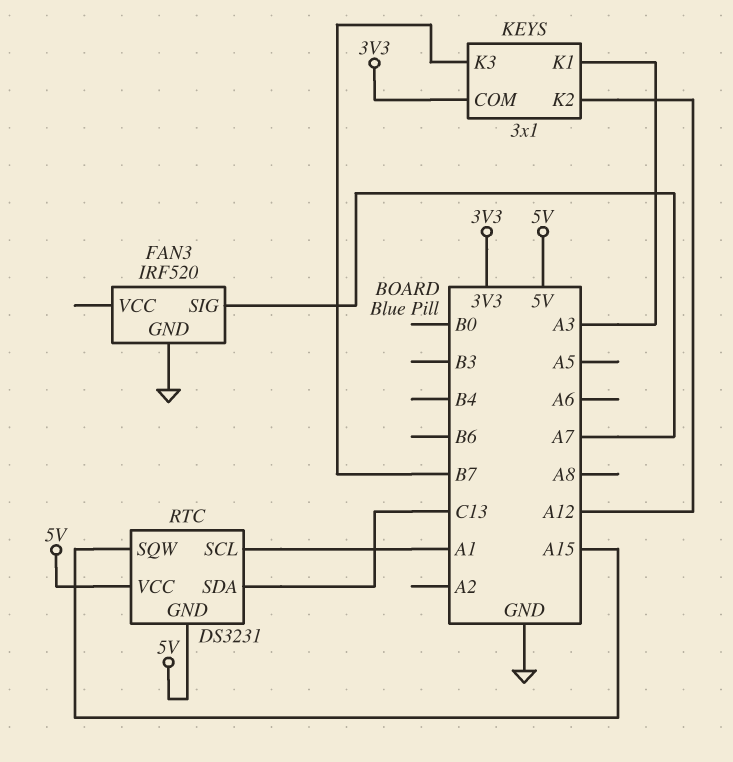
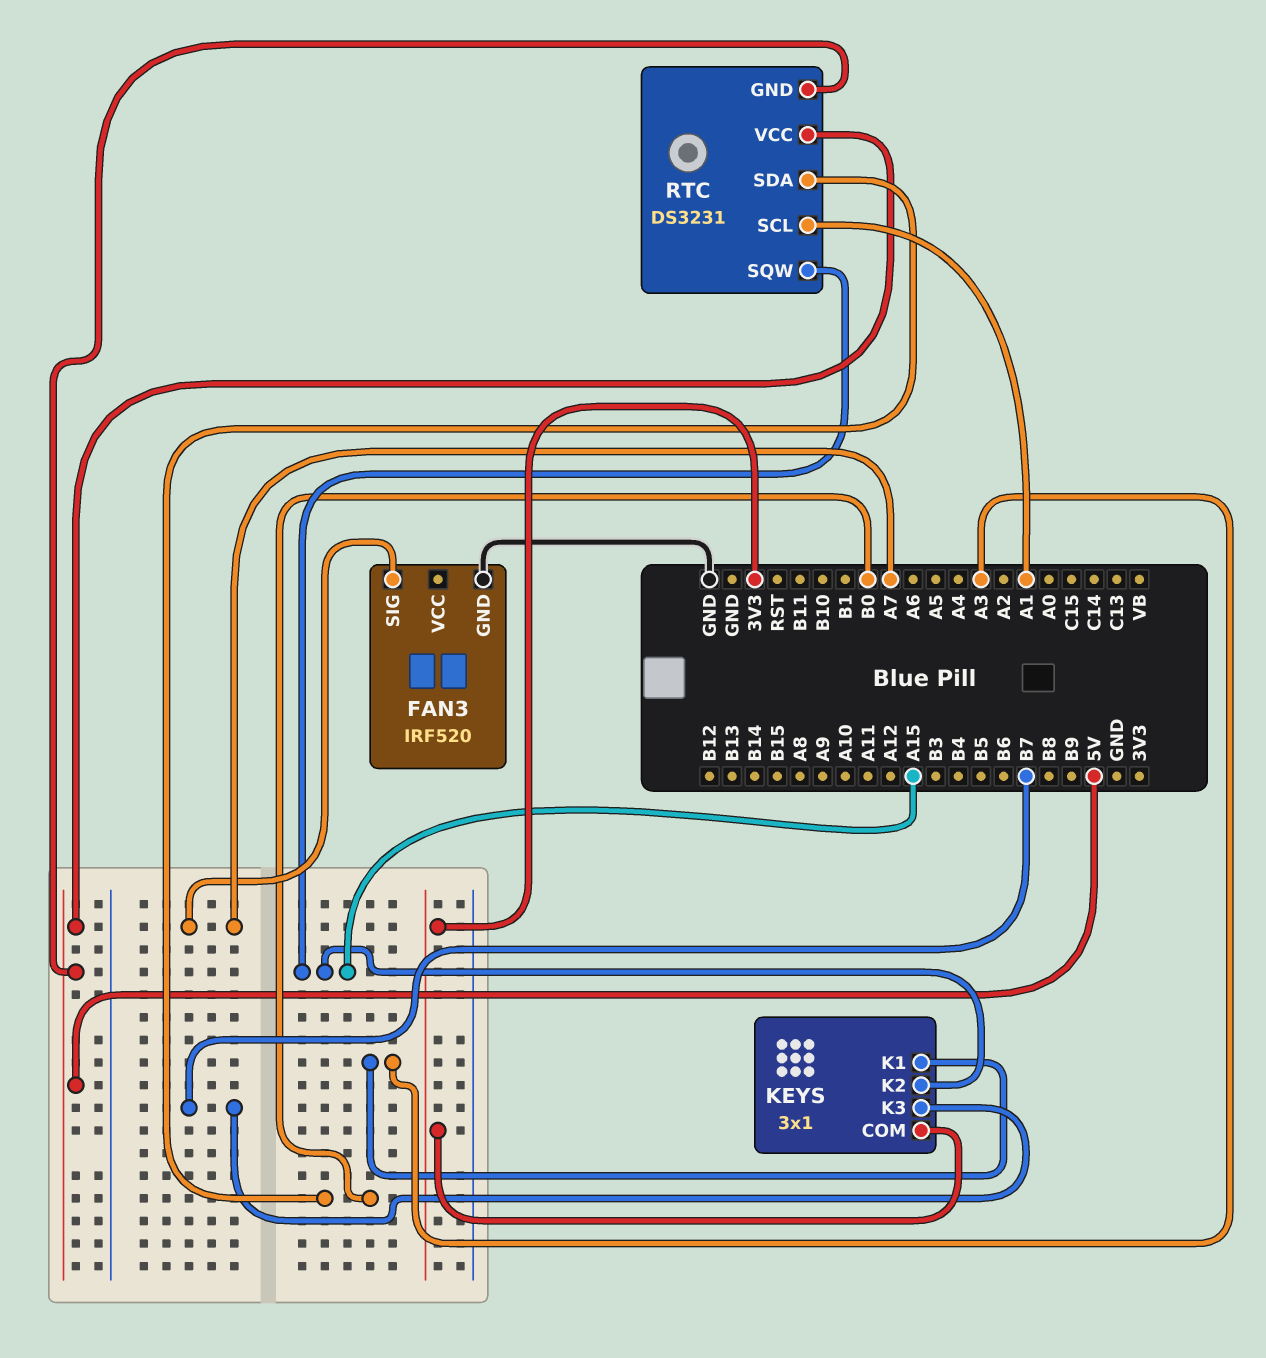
KEYS pin K2: A12 -> A15
RTC pin SDA: C13 -> B0

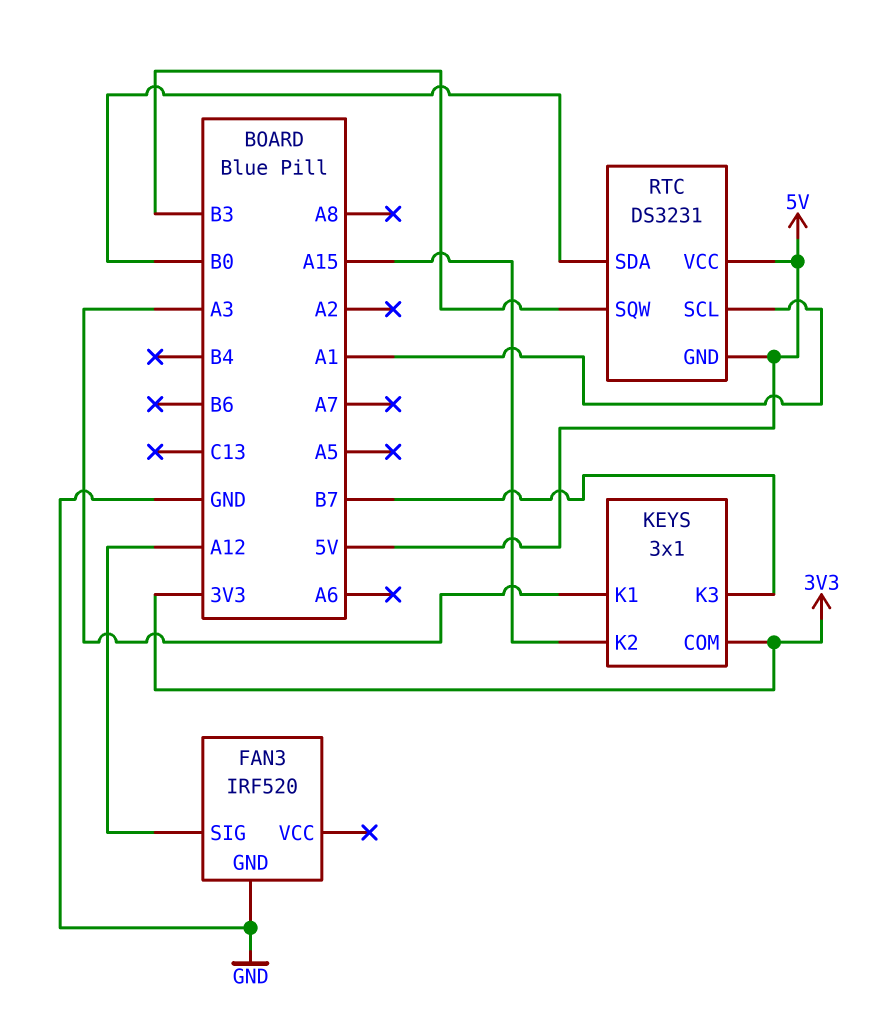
FAN3 pin SIG: A7 -> A12
RTC pin SQW: A15 -> B3

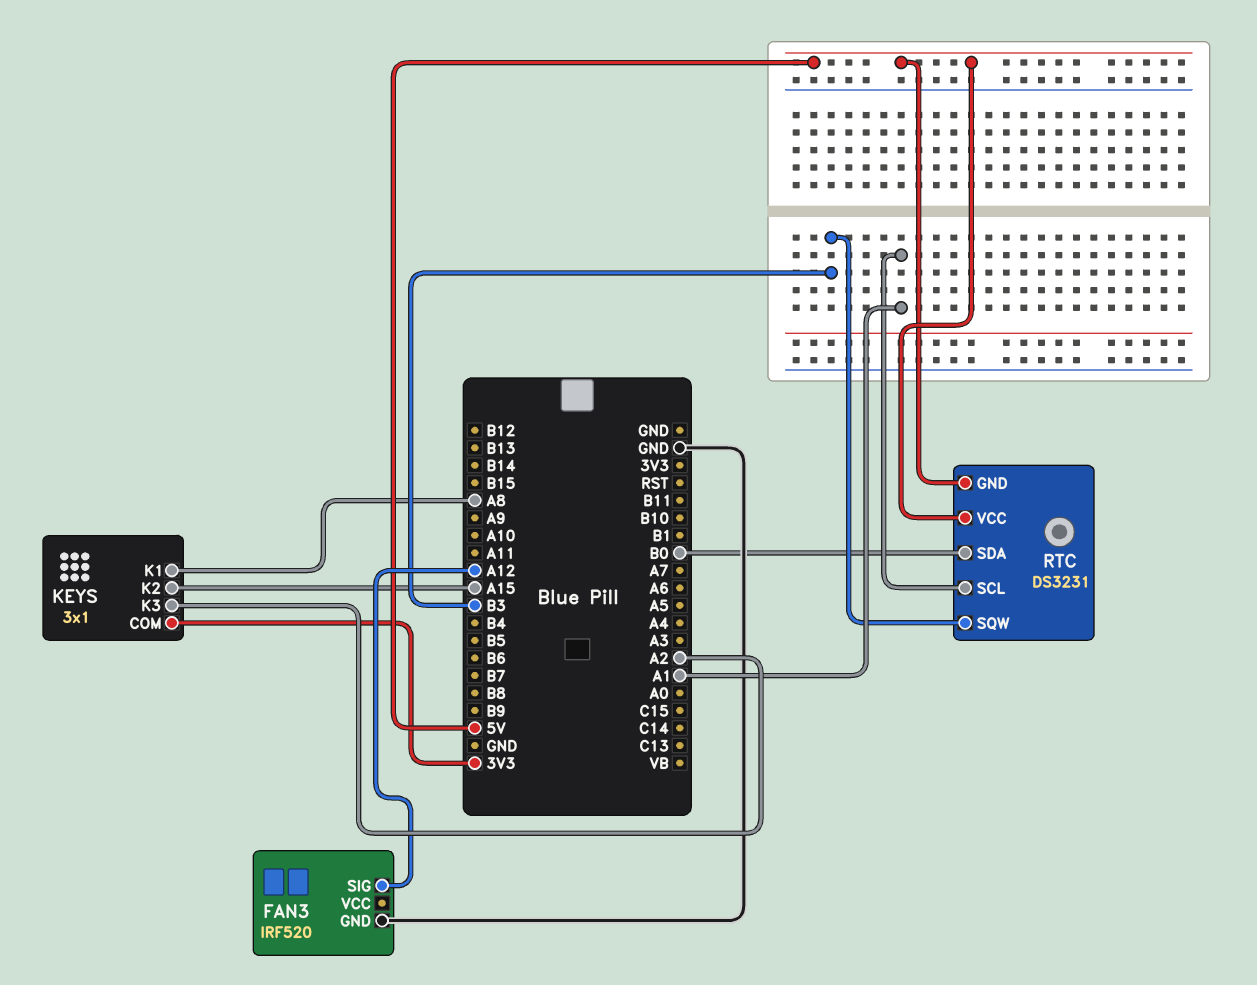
KEYS pin K1: A3 -> A8
KEYS pin K3: B7 -> A2

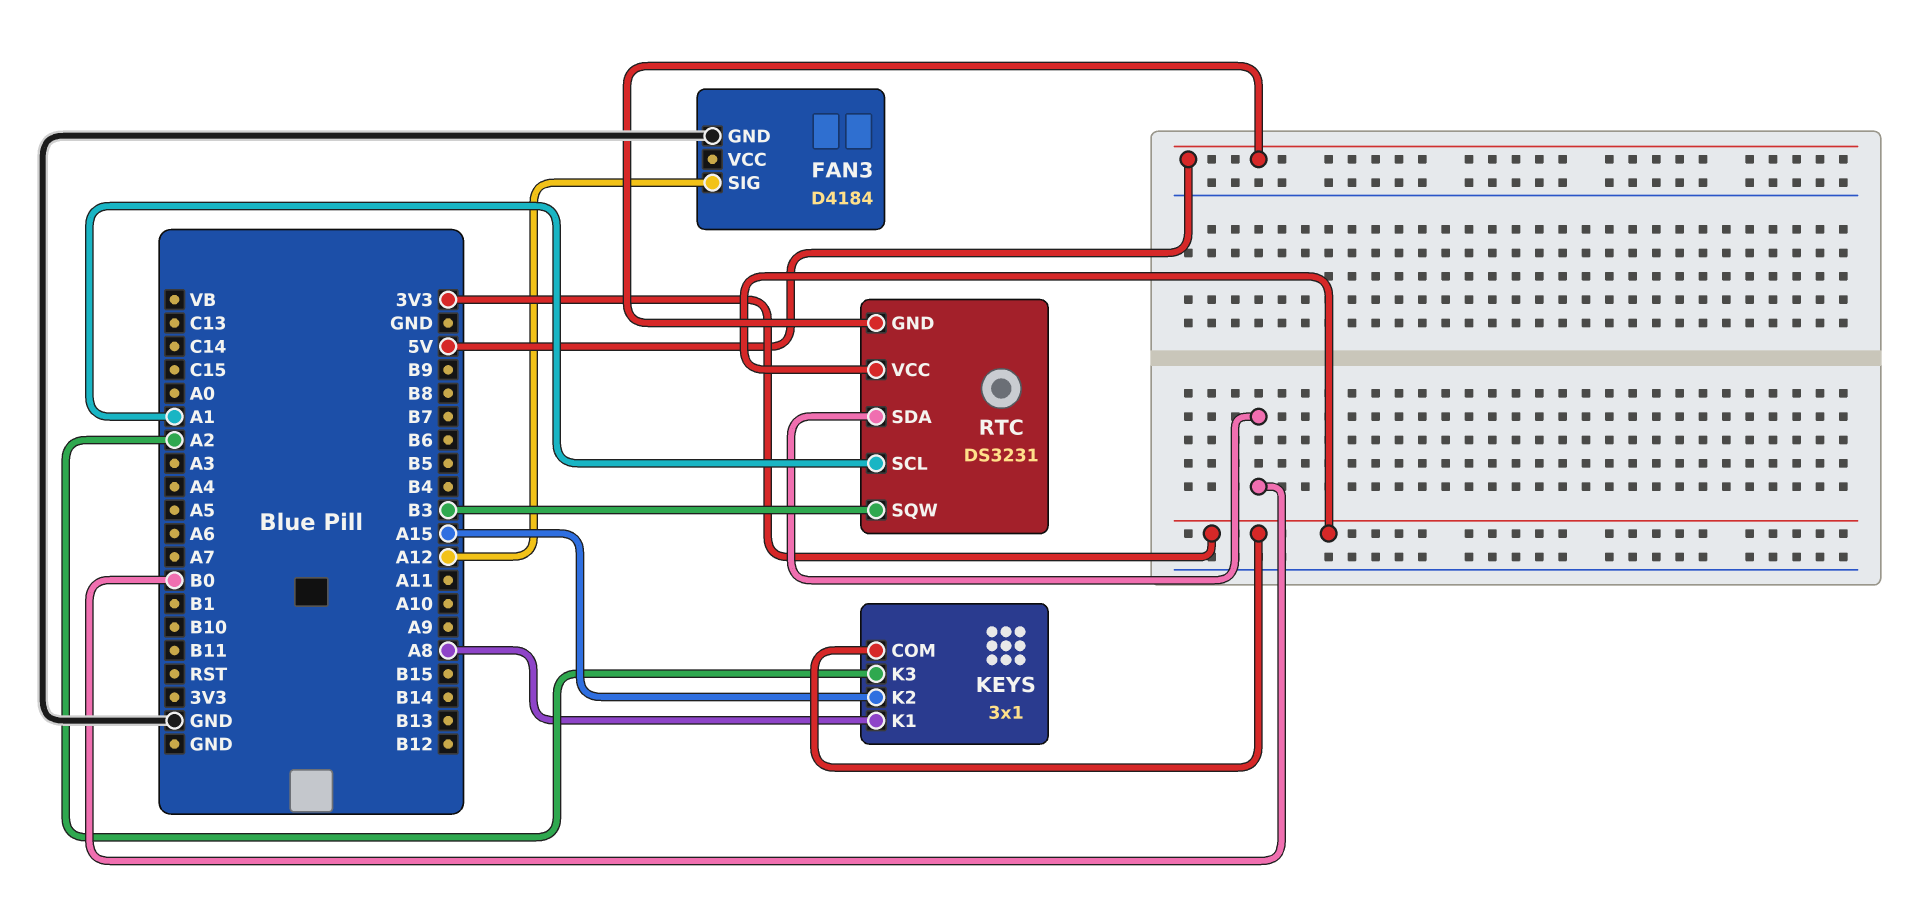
FAN3: IRF520 -> D4184
RTC pin VCC: 5V -> 3V3

